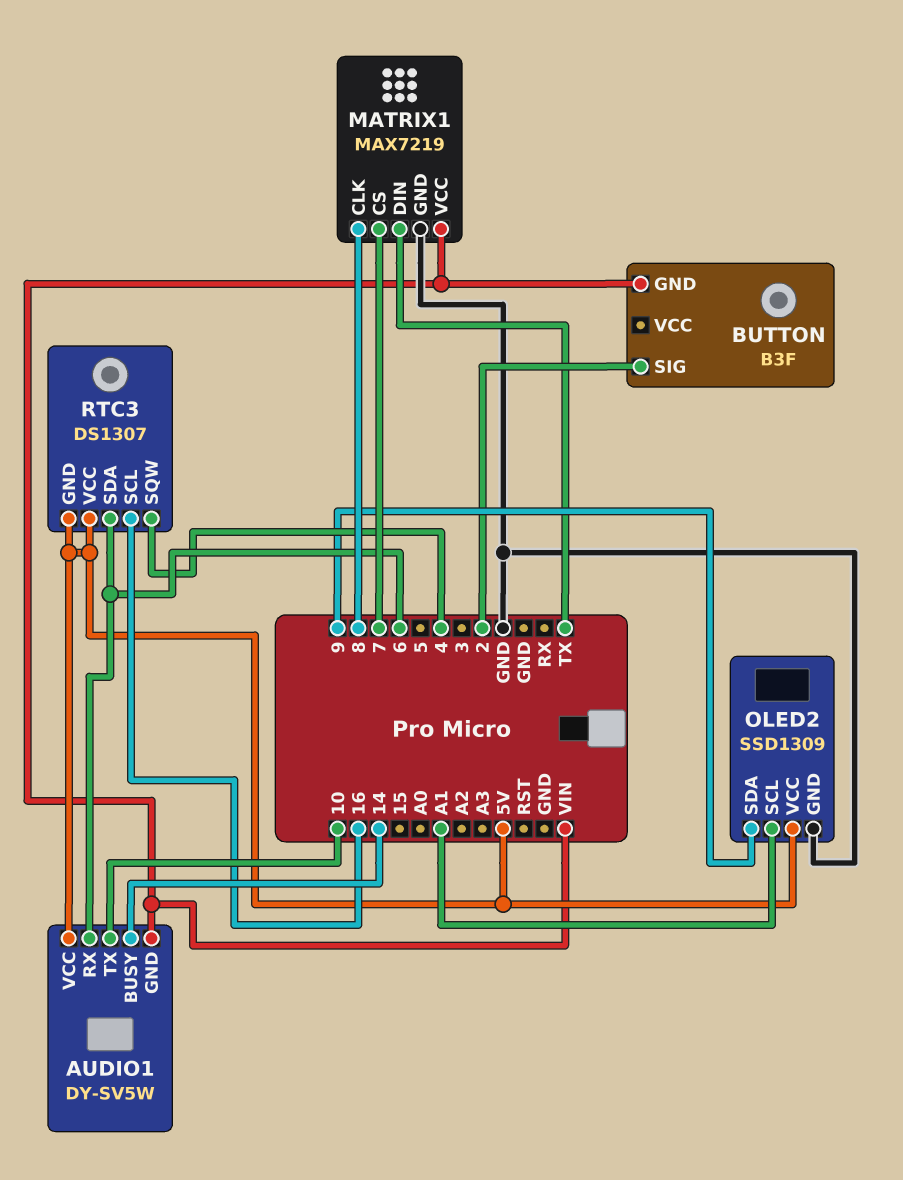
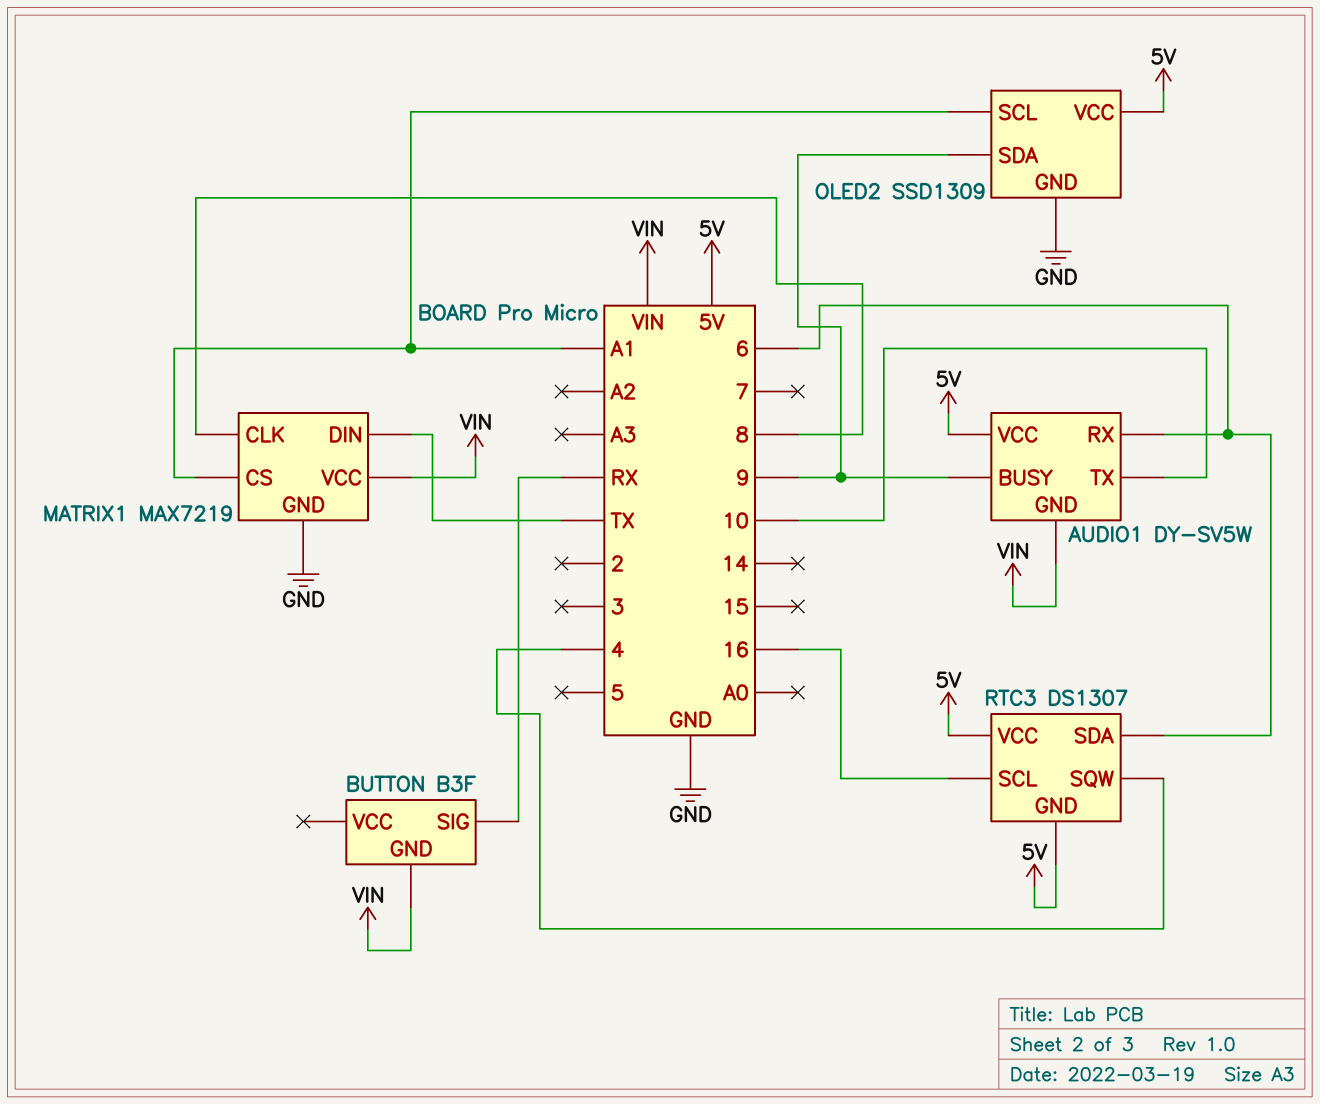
AUDIO1 pin BUSY: 14 -> 9
BUTTON pin SIG: 2 -> RX
MATRIX1 pin CS: 7 -> A1

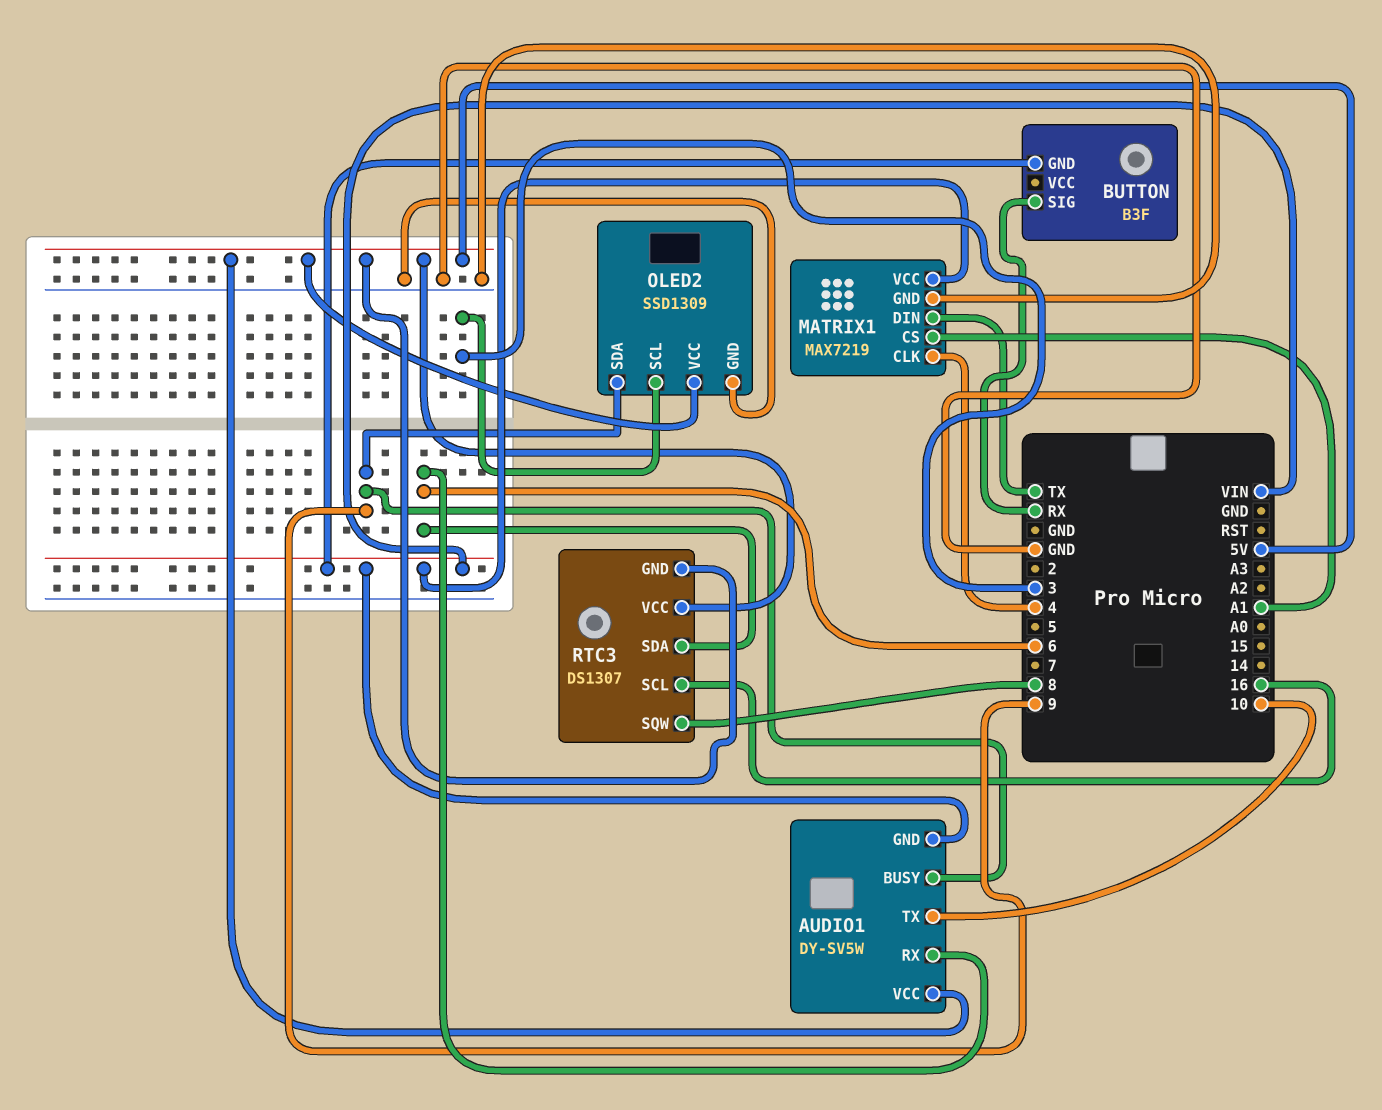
MATRIX1 pin CLK: 8 -> 4
OLED2 pin SCL: A1 -> 3
RTC3 pin SQW: 4 -> 8

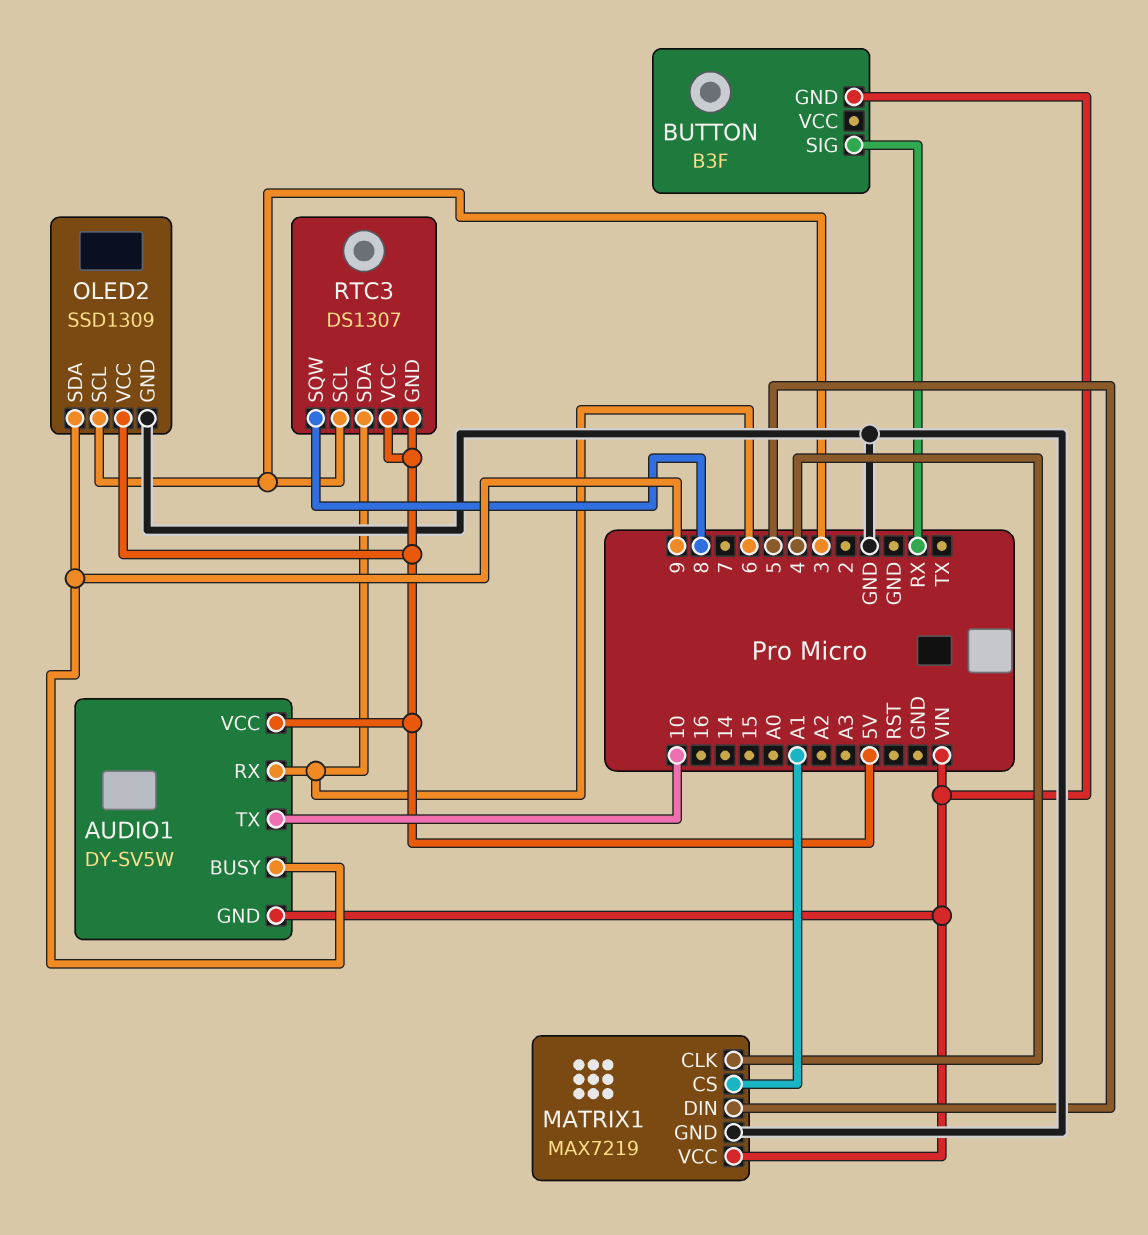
MATRIX1 pin DIN: TX -> 5
RTC3 pin SCL: 16 -> 3

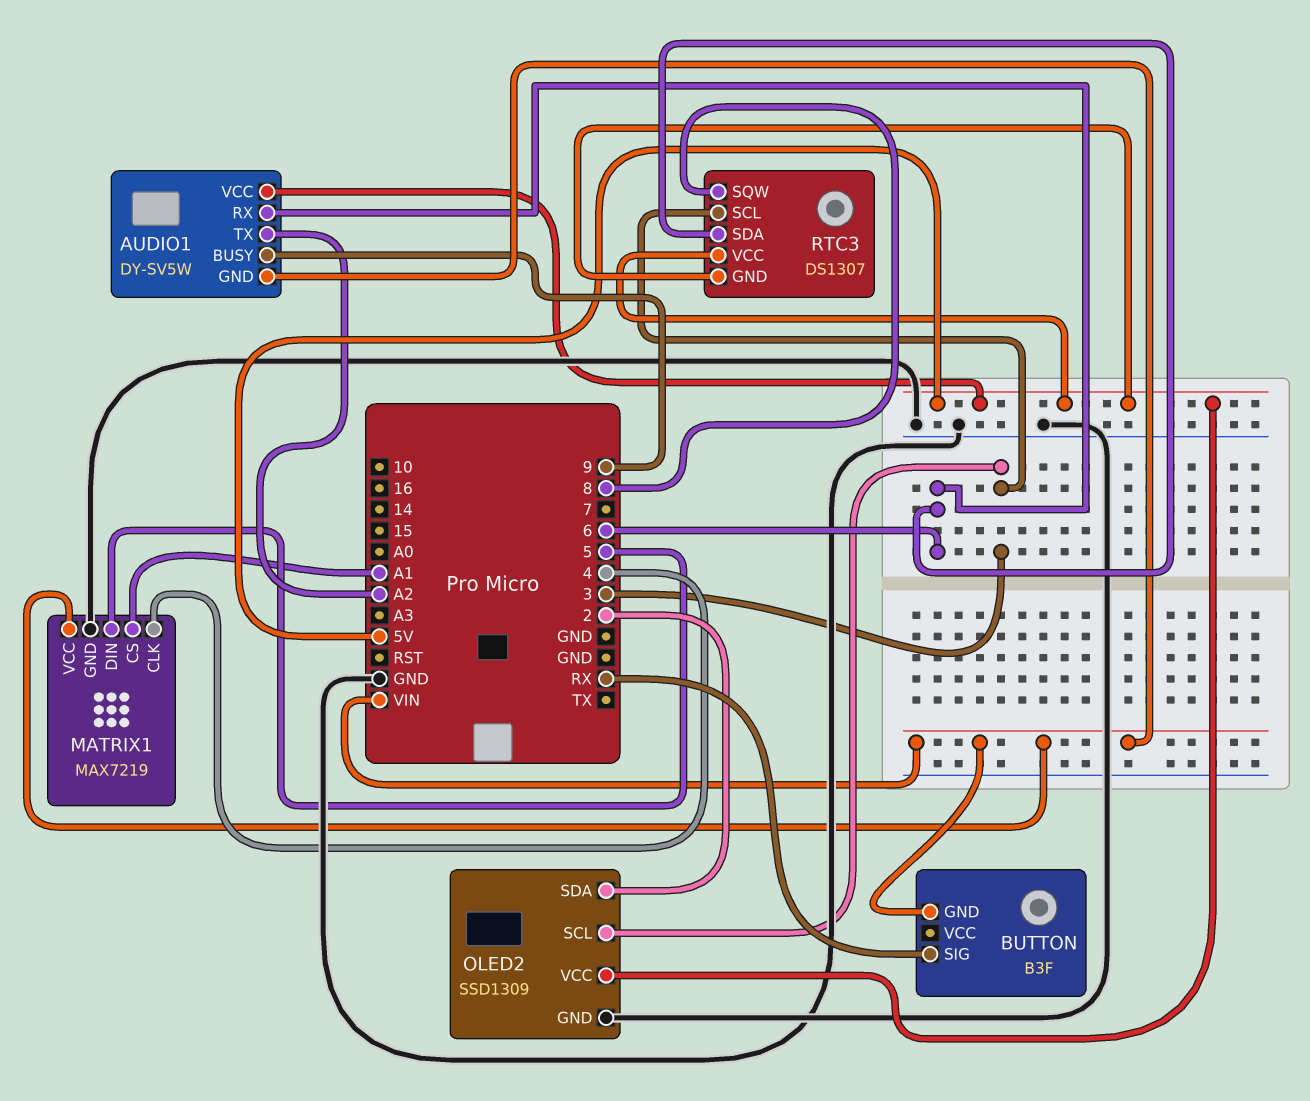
AUDIO1 pin TX: 10 -> A2
OLED2 pin SDA: 9 -> 2

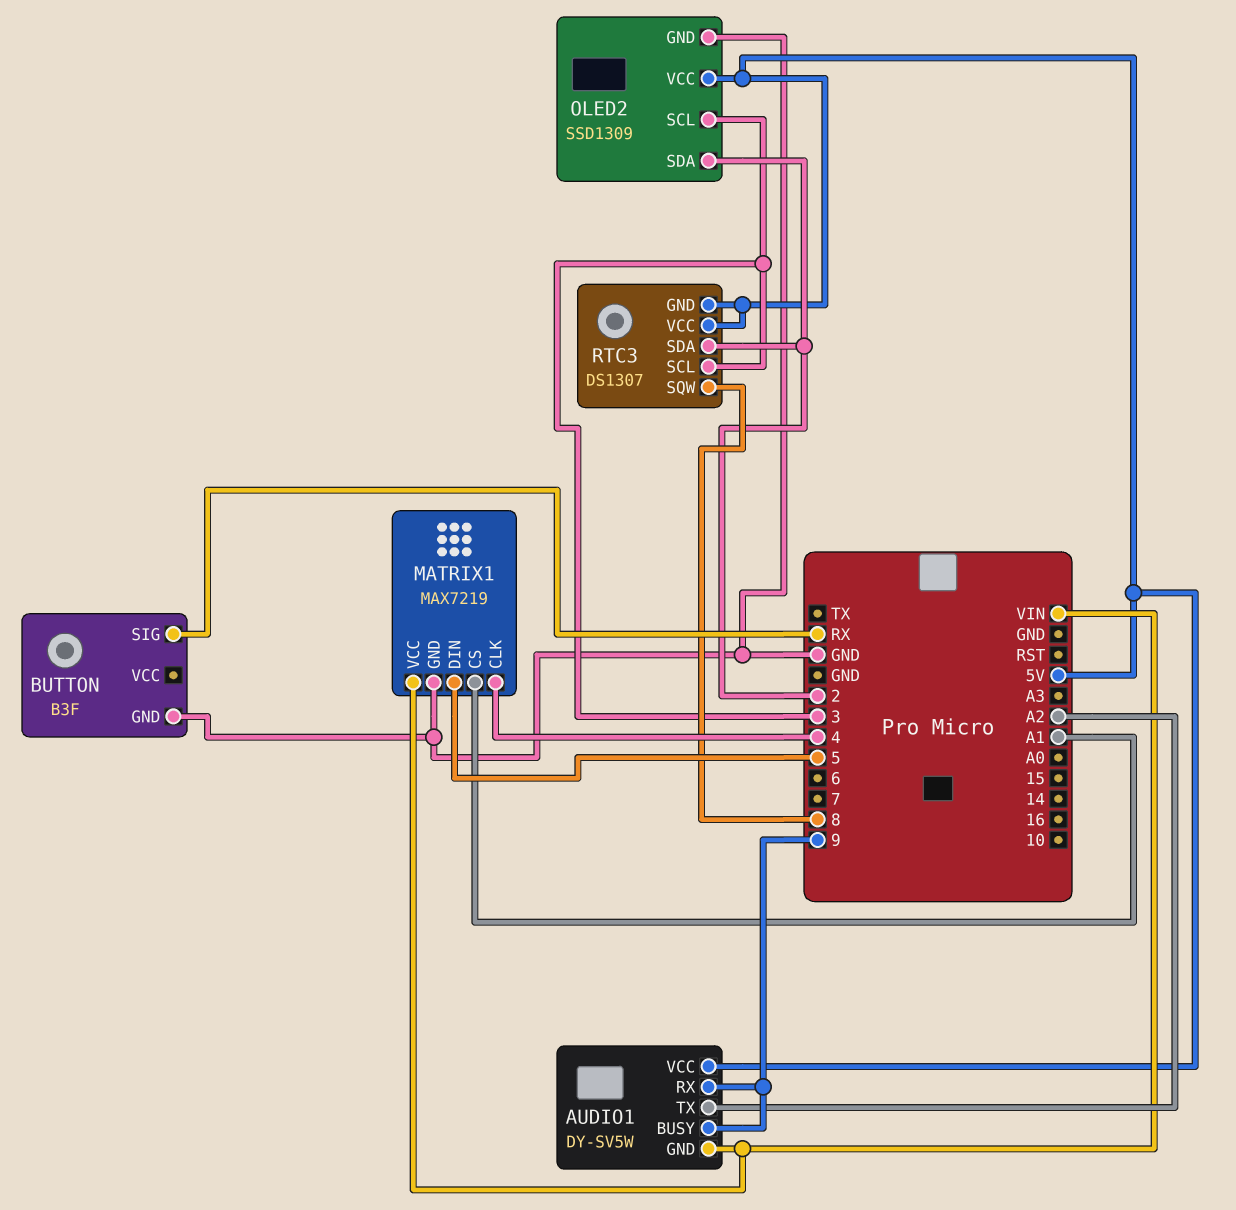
AUDIO1 pin RX: 6 -> 9
BUTTON pin GND: VIN -> GND
RTC3 pin SDA: 6 -> 2

